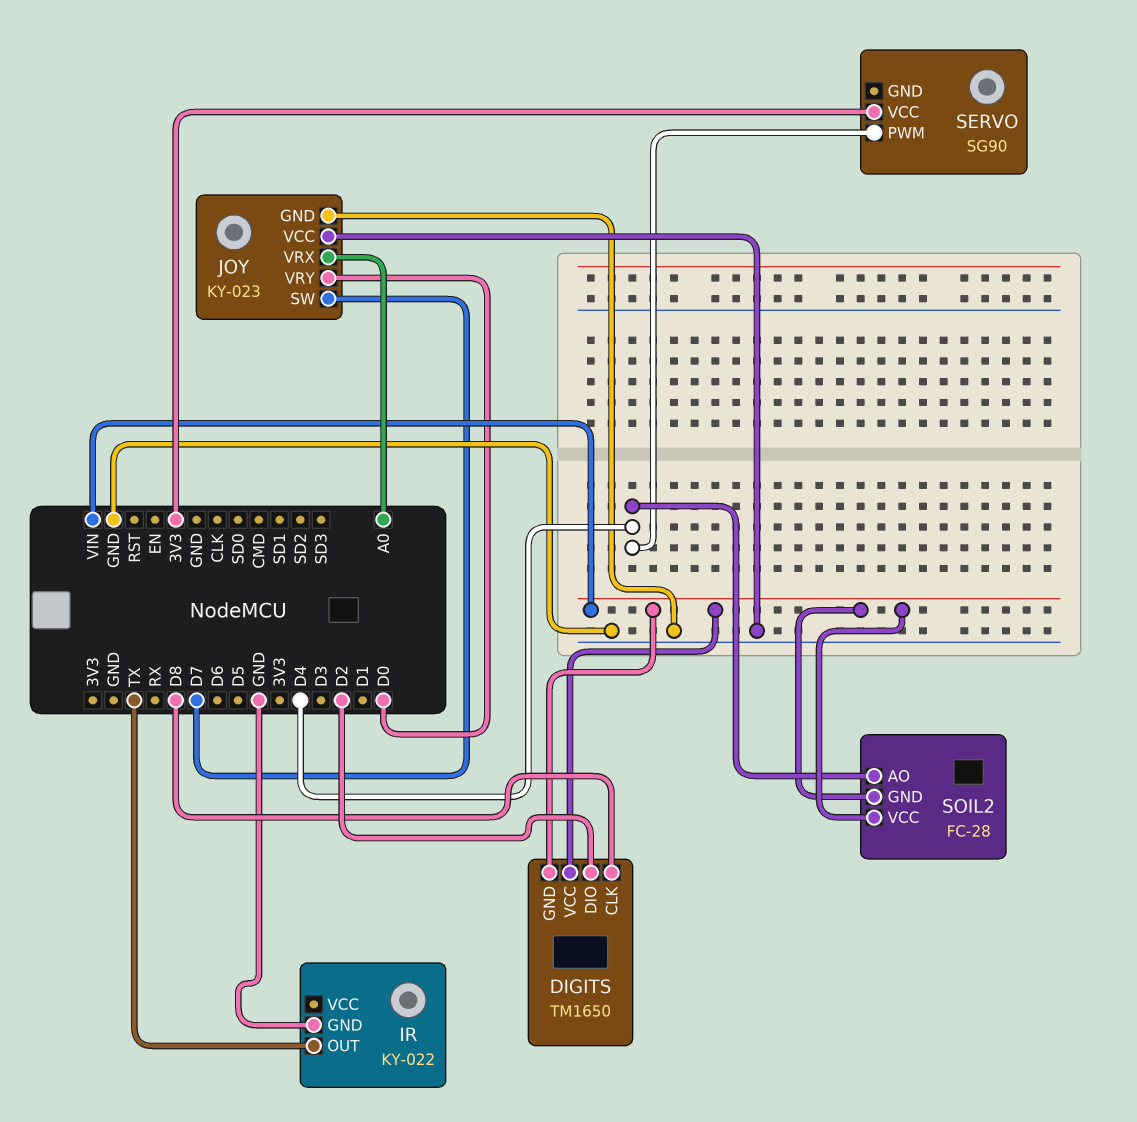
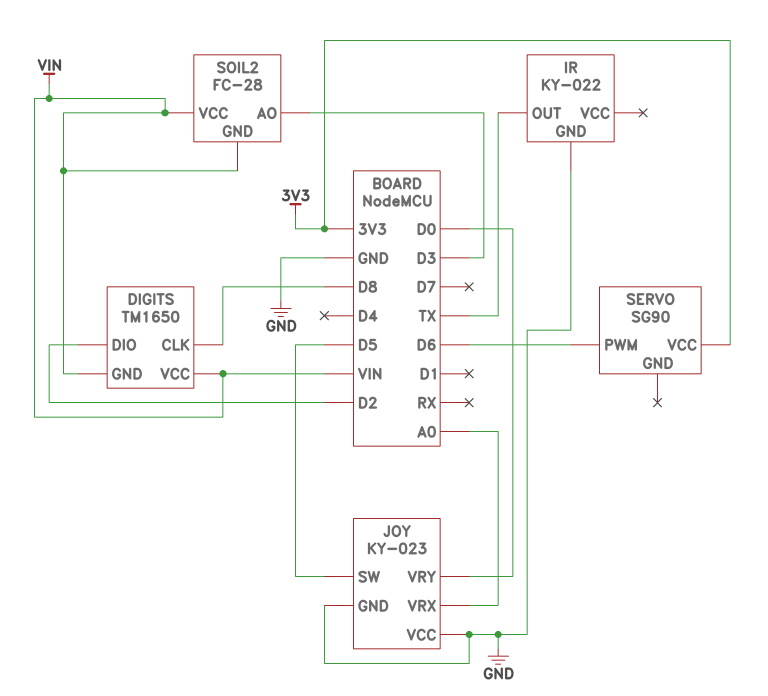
JOY pin SW: D7 -> D5
SERVO pin PWM: D4 -> D6
SOIL2 pin AO: D4 -> D3

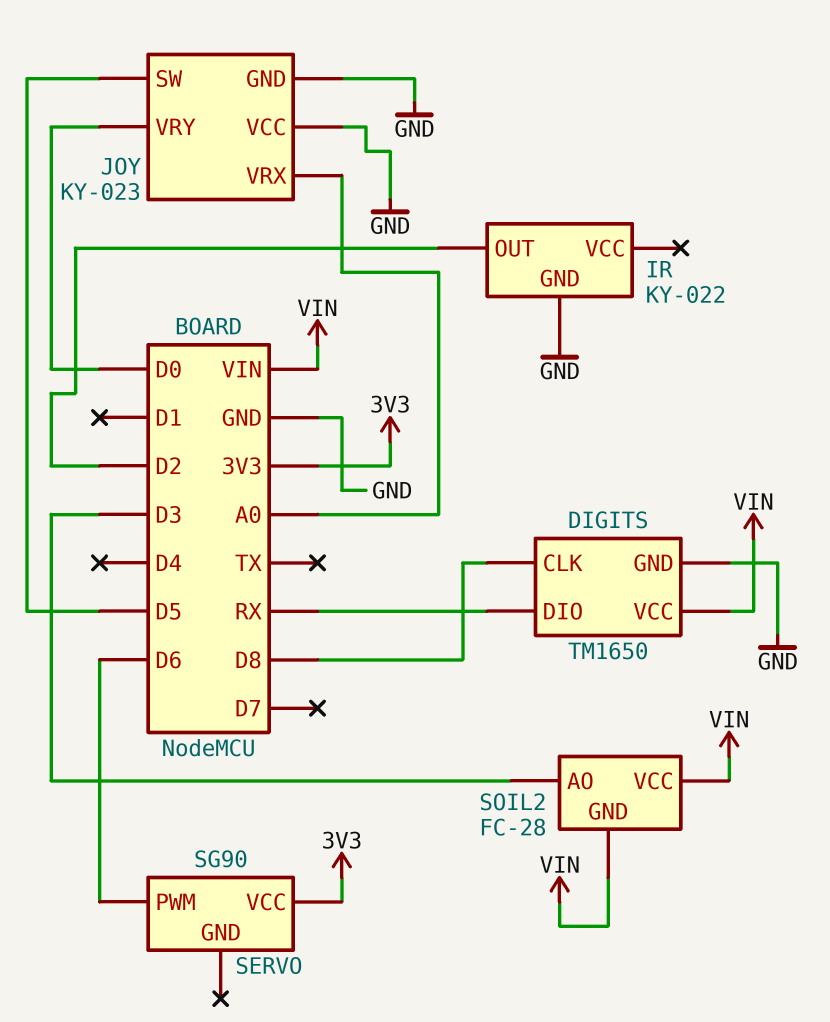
DIGITS pin DIO: D2 -> RX
DIGITS pin GND: VIN -> GND
IR pin OUT: TX -> D2

